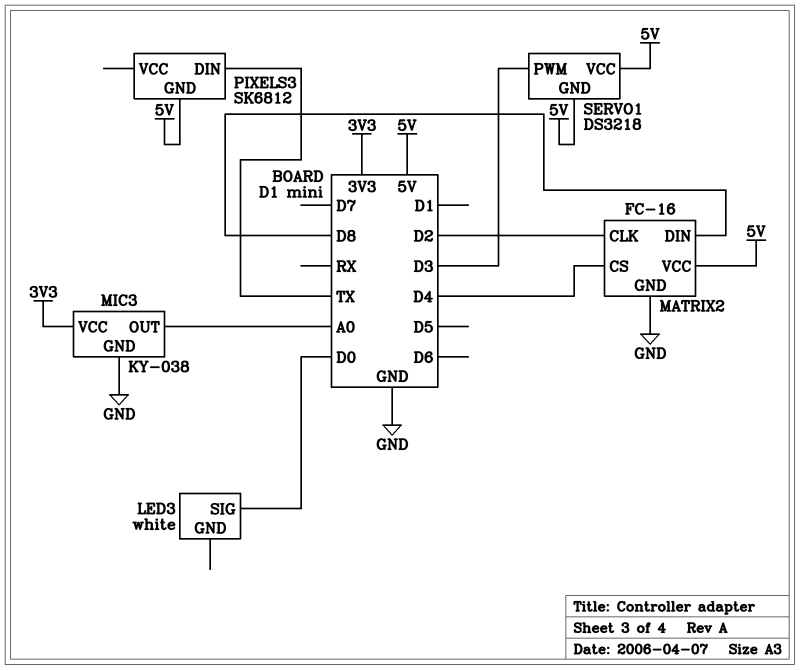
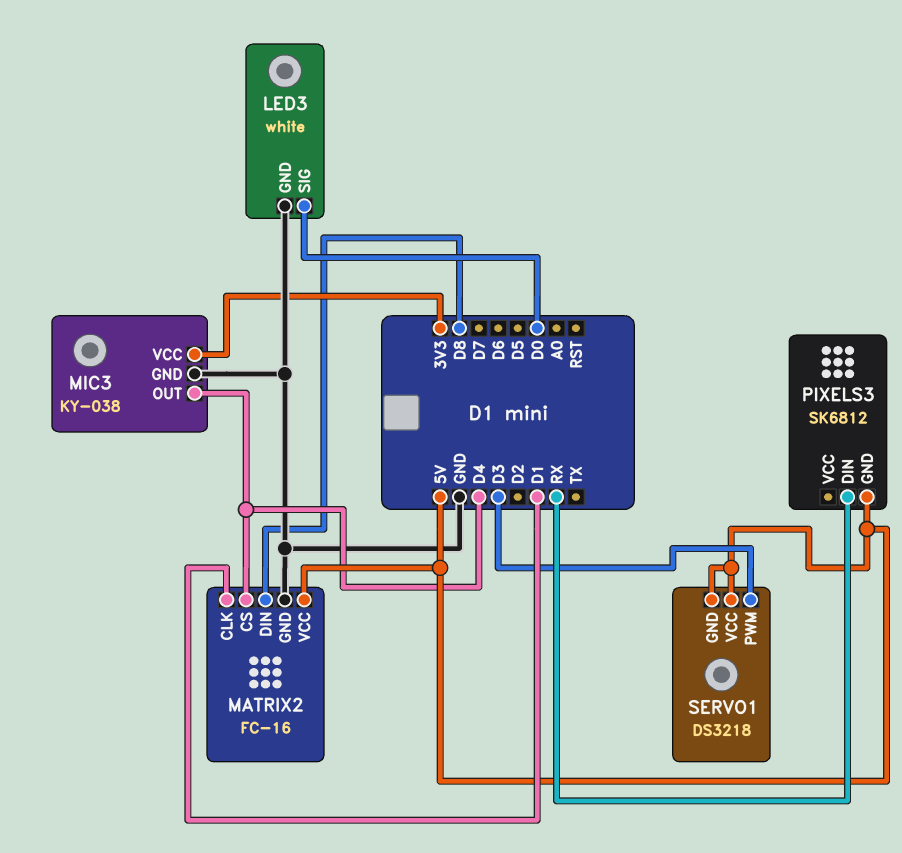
LED3 pin GND: none -> GND
MATRIX2 pin CLK: D2 -> D1
MIC3 pin OUT: A0 -> D4
PIXELS3 pin DIN: TX -> RX

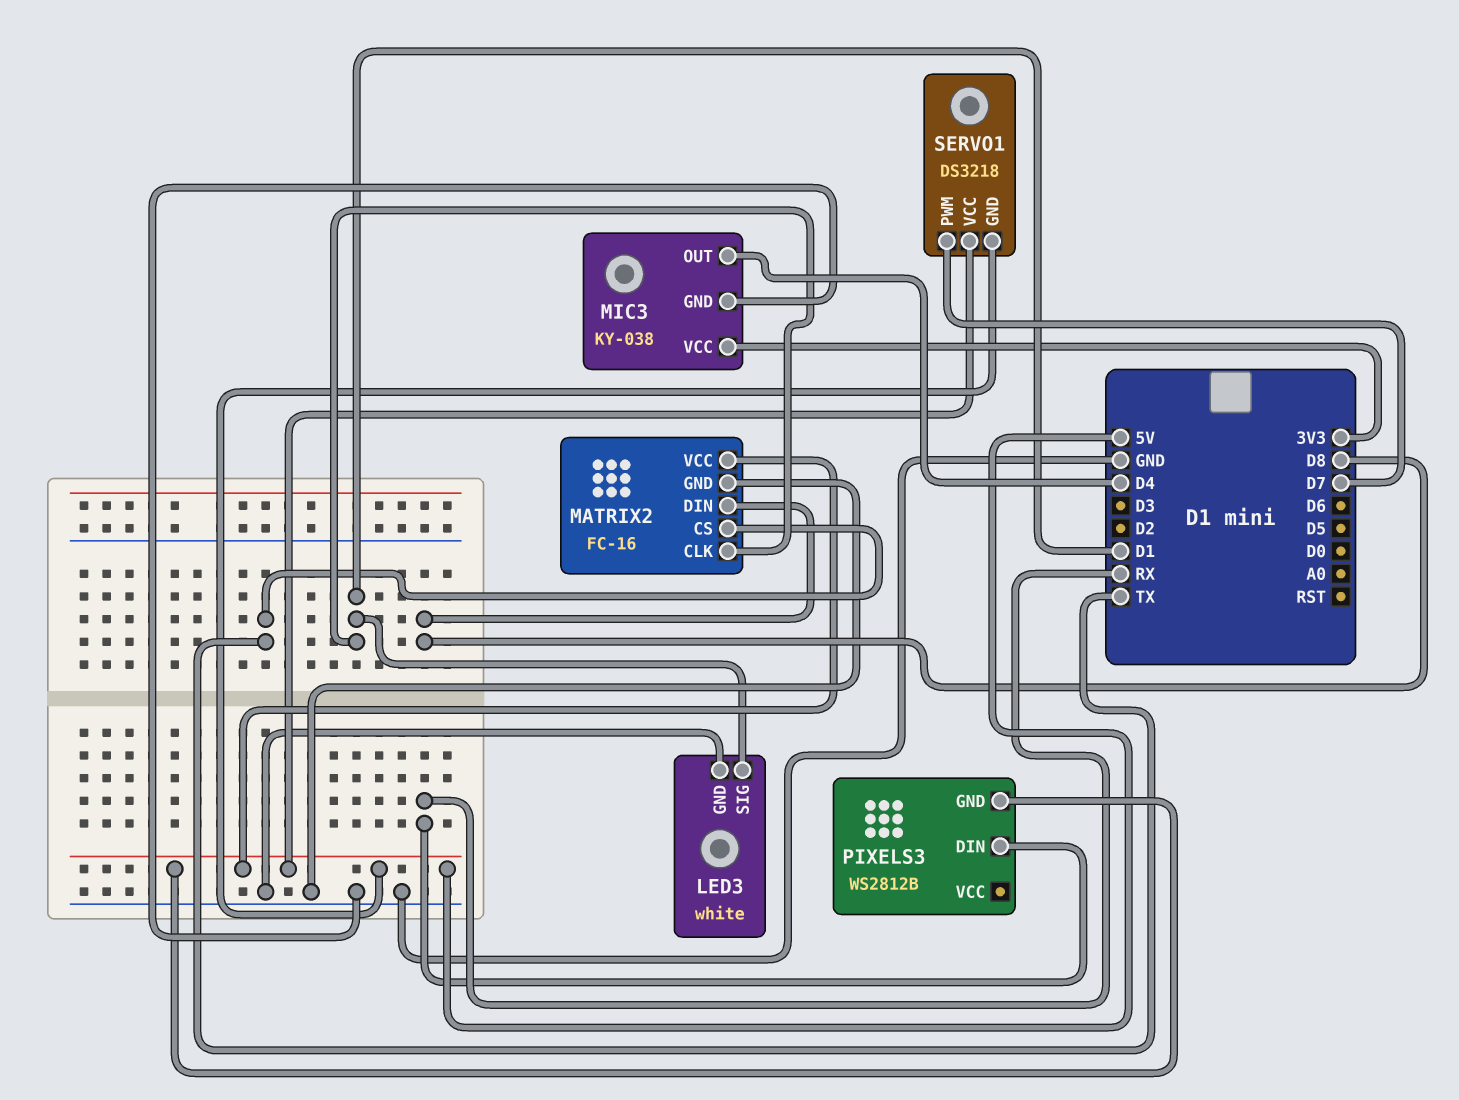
LED3 pin SIG: D0 -> D1
MATRIX2 pin CS: D4 -> TX
PIXELS3: SK6812 -> WS2812B
SERVO1 pin PWM: D3 -> D7

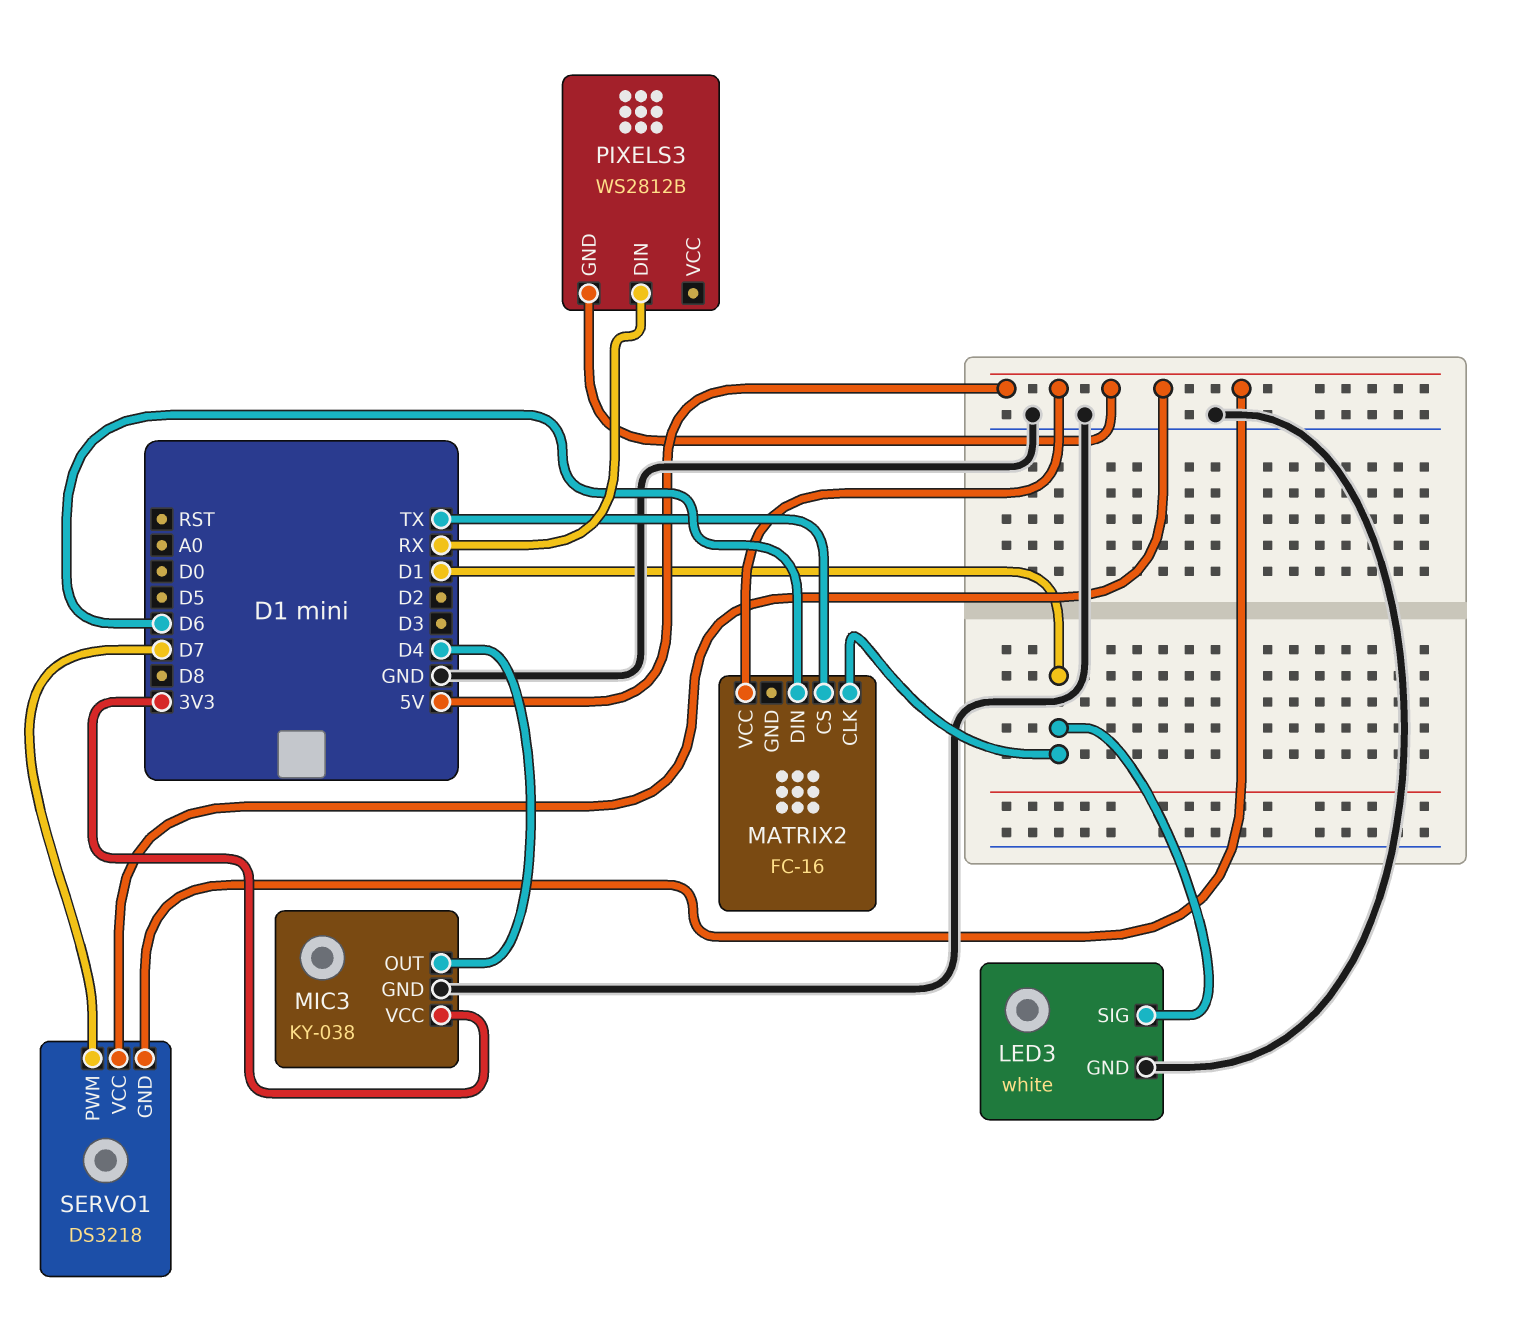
MATRIX2 pin DIN: D8 -> D6
MATRIX2 pin GND: GND -> none

